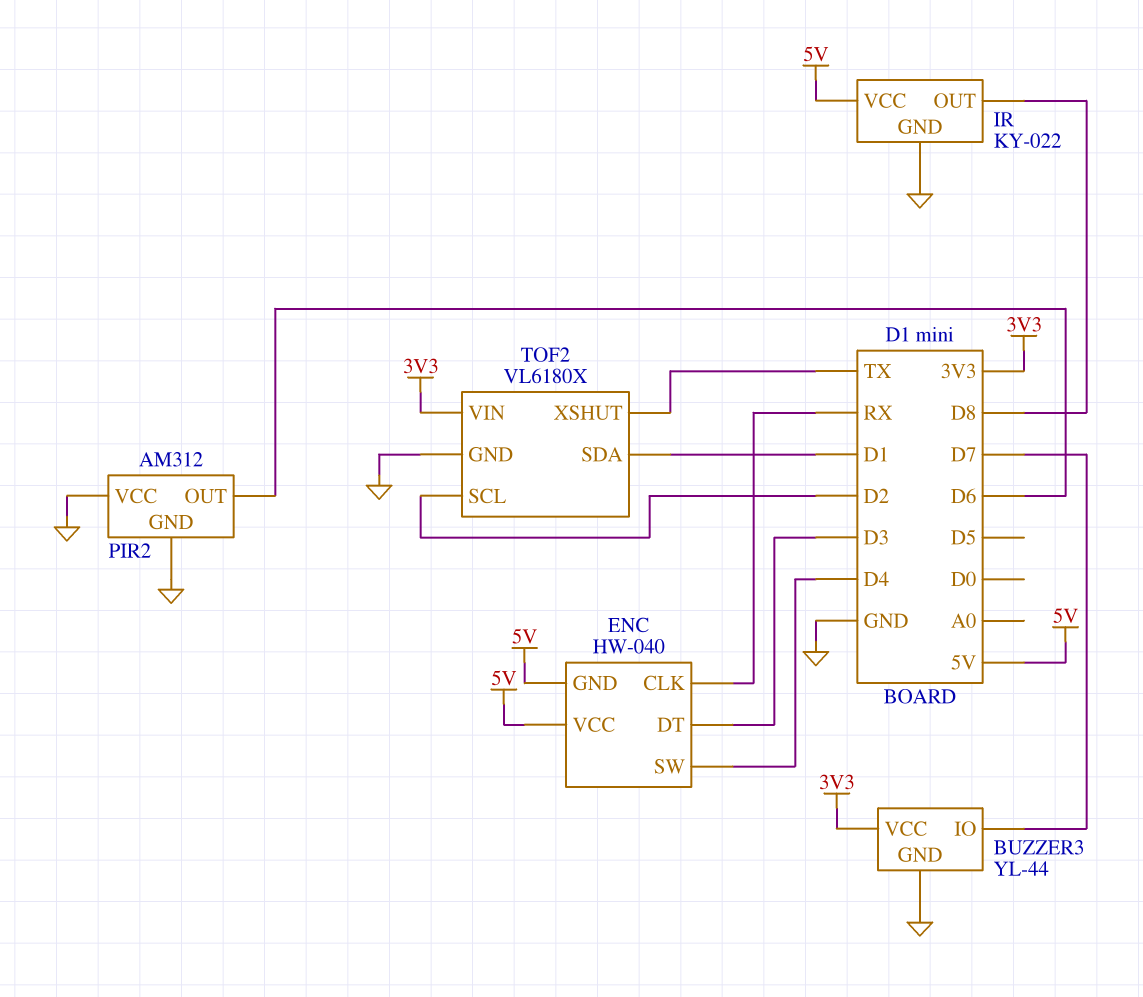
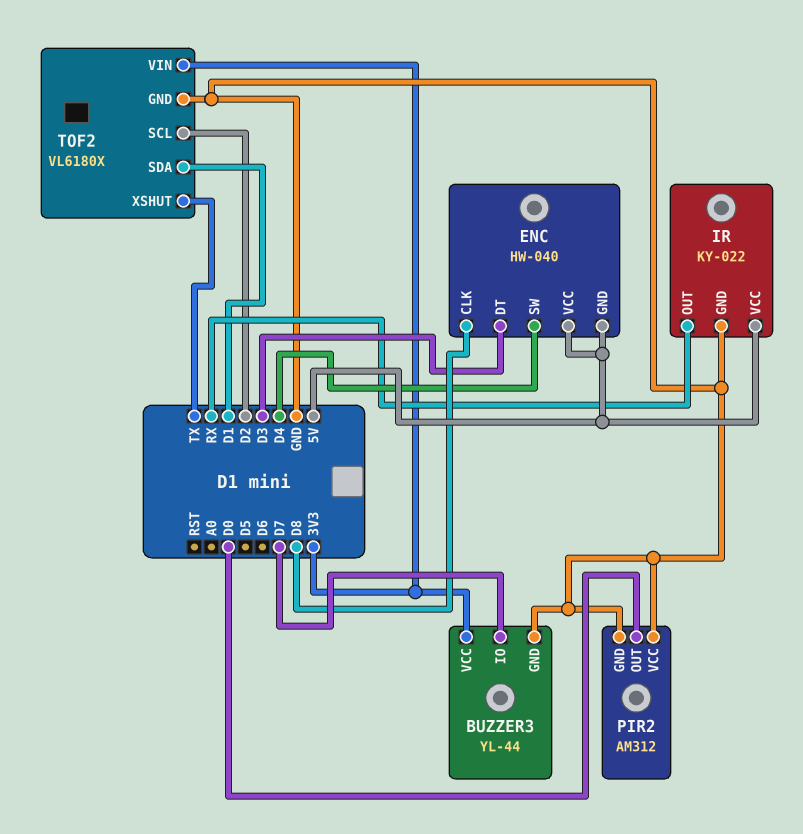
ENC pin CLK: RX -> D8
IR pin OUT: D8 -> RX
PIR2 pin OUT: D6 -> D0

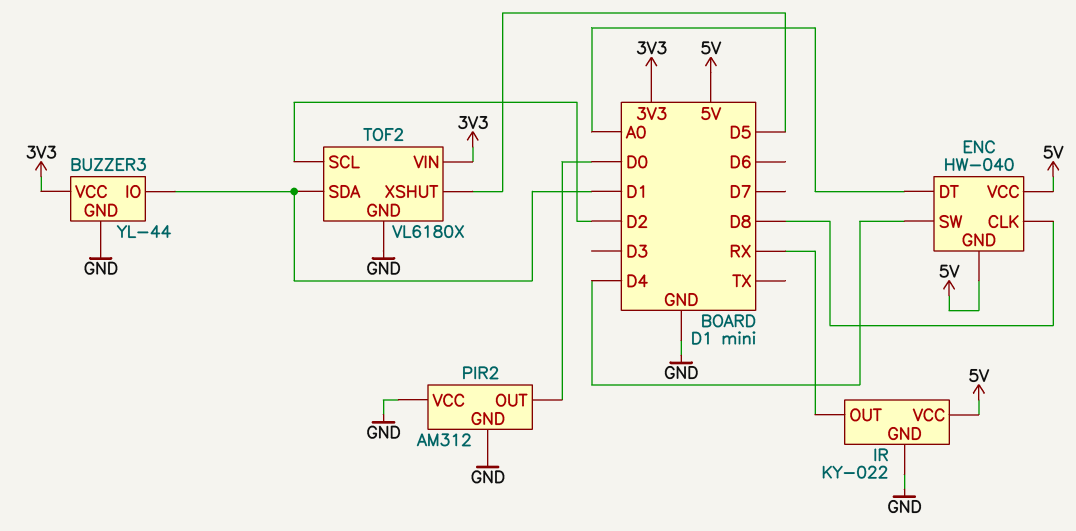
BUZZER3 pin IO: D7 -> D1
ENC pin DT: D3 -> A0
TOF2 pin XSHUT: TX -> D5

